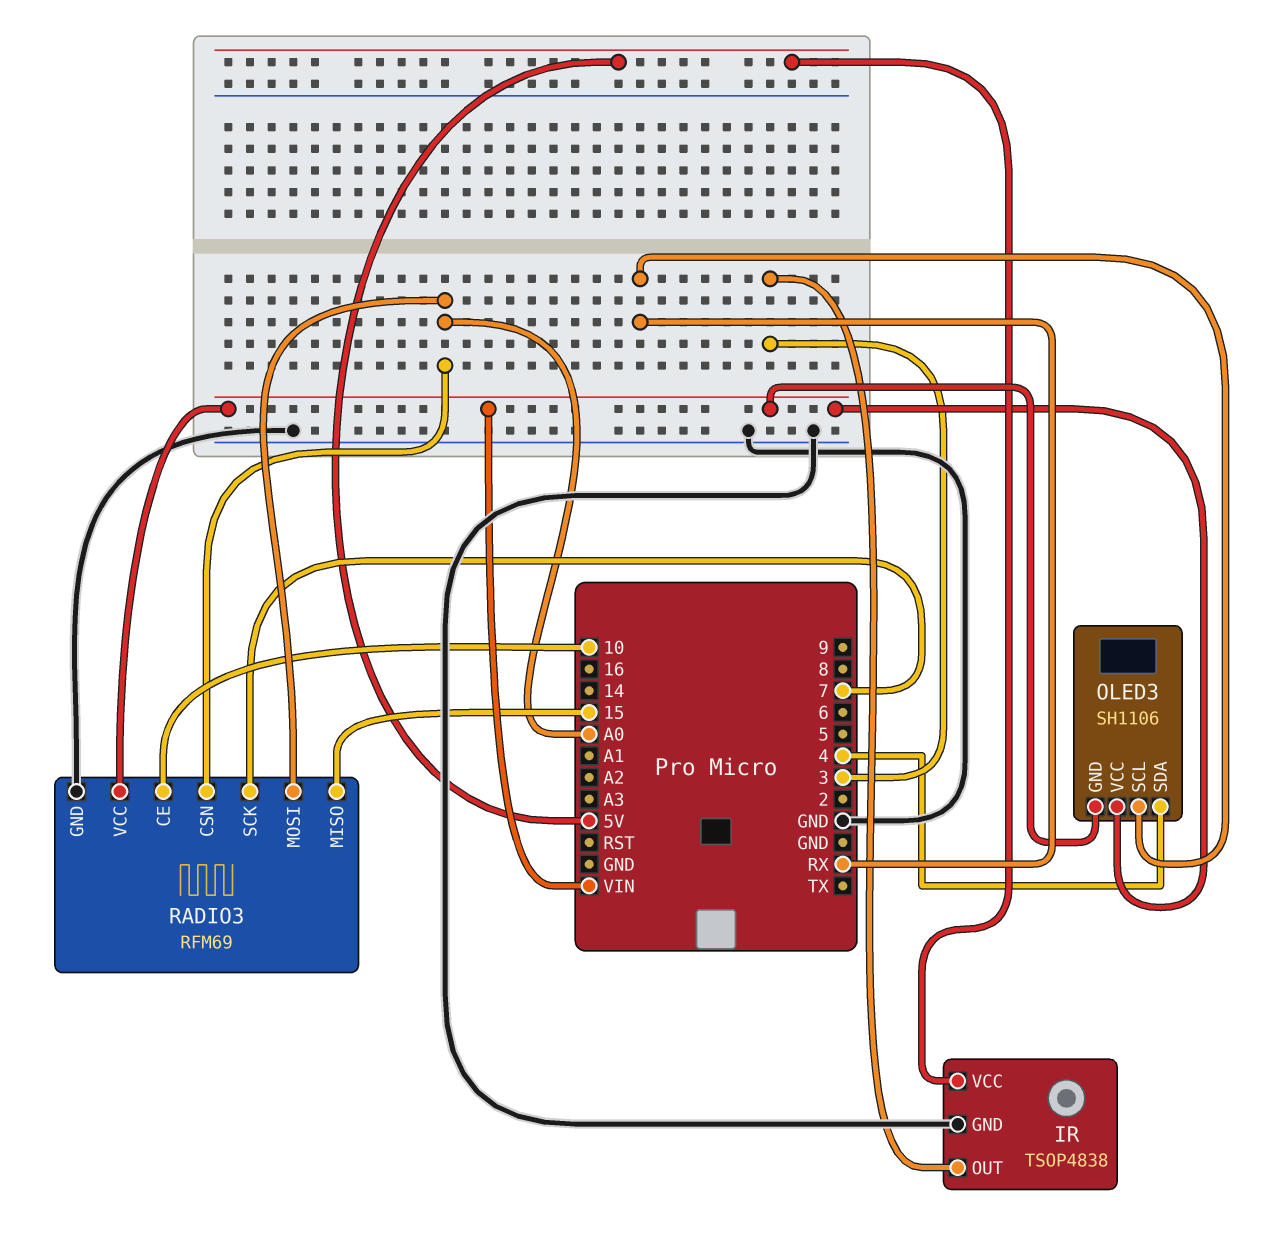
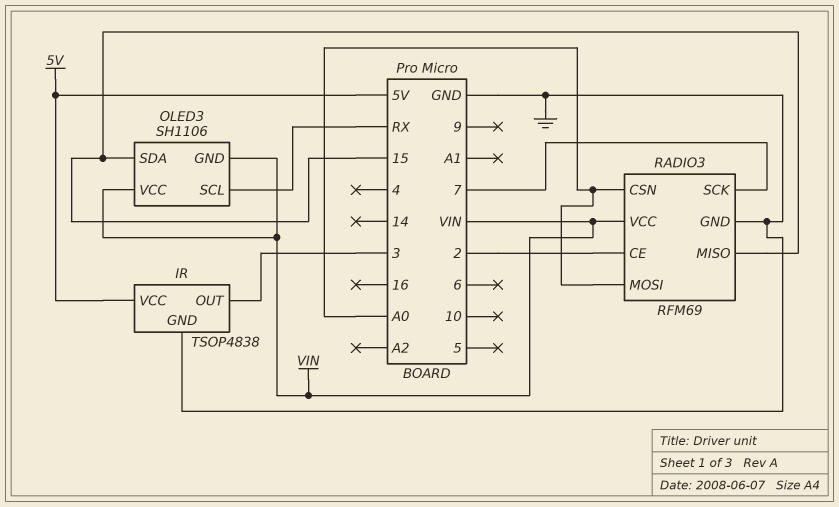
OLED3 pin SDA: 4 -> 15
RADIO3 pin CE: 10 -> 2

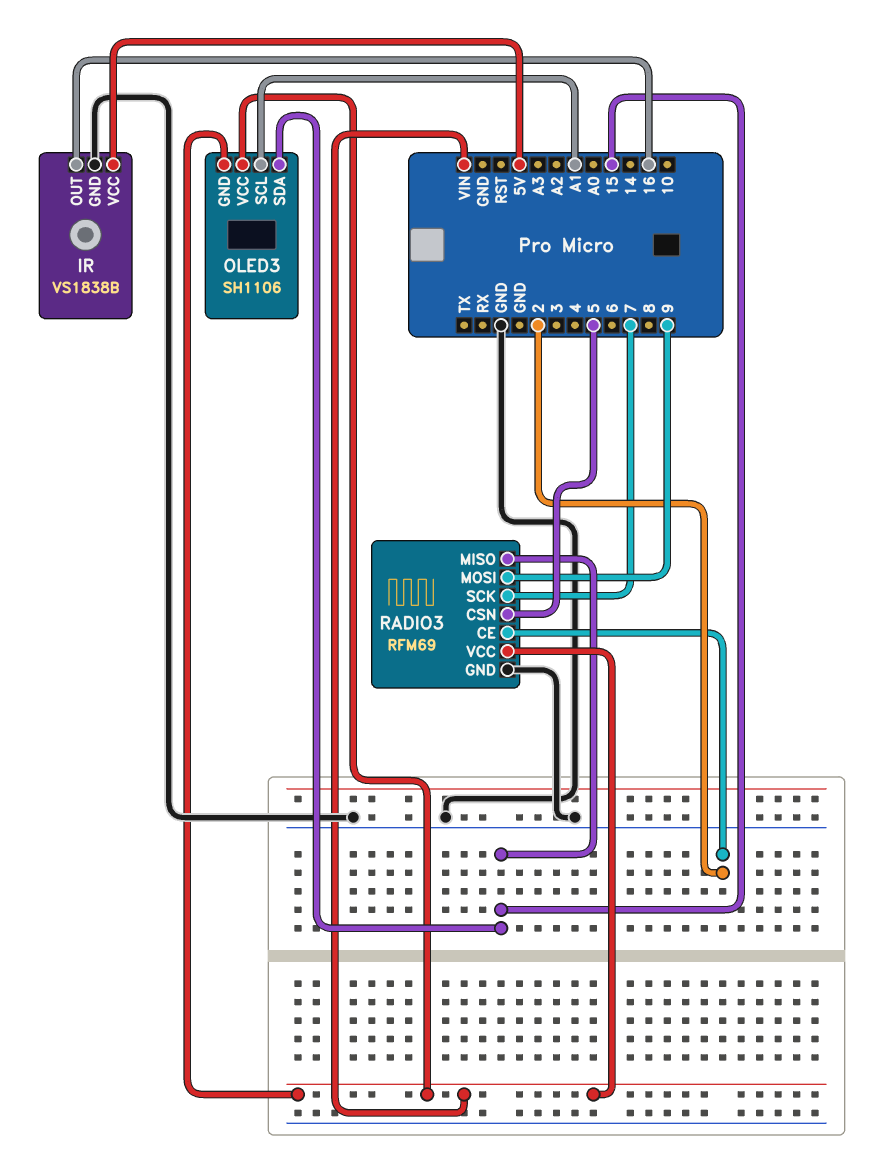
IR: TSOP4838 -> VS1838B
IR pin OUT: 3 -> 16
OLED3 pin SCL: RX -> A1
RADIO3 pin CSN: A0 -> 5
RADIO3 pin MOSI: A0 -> 9

